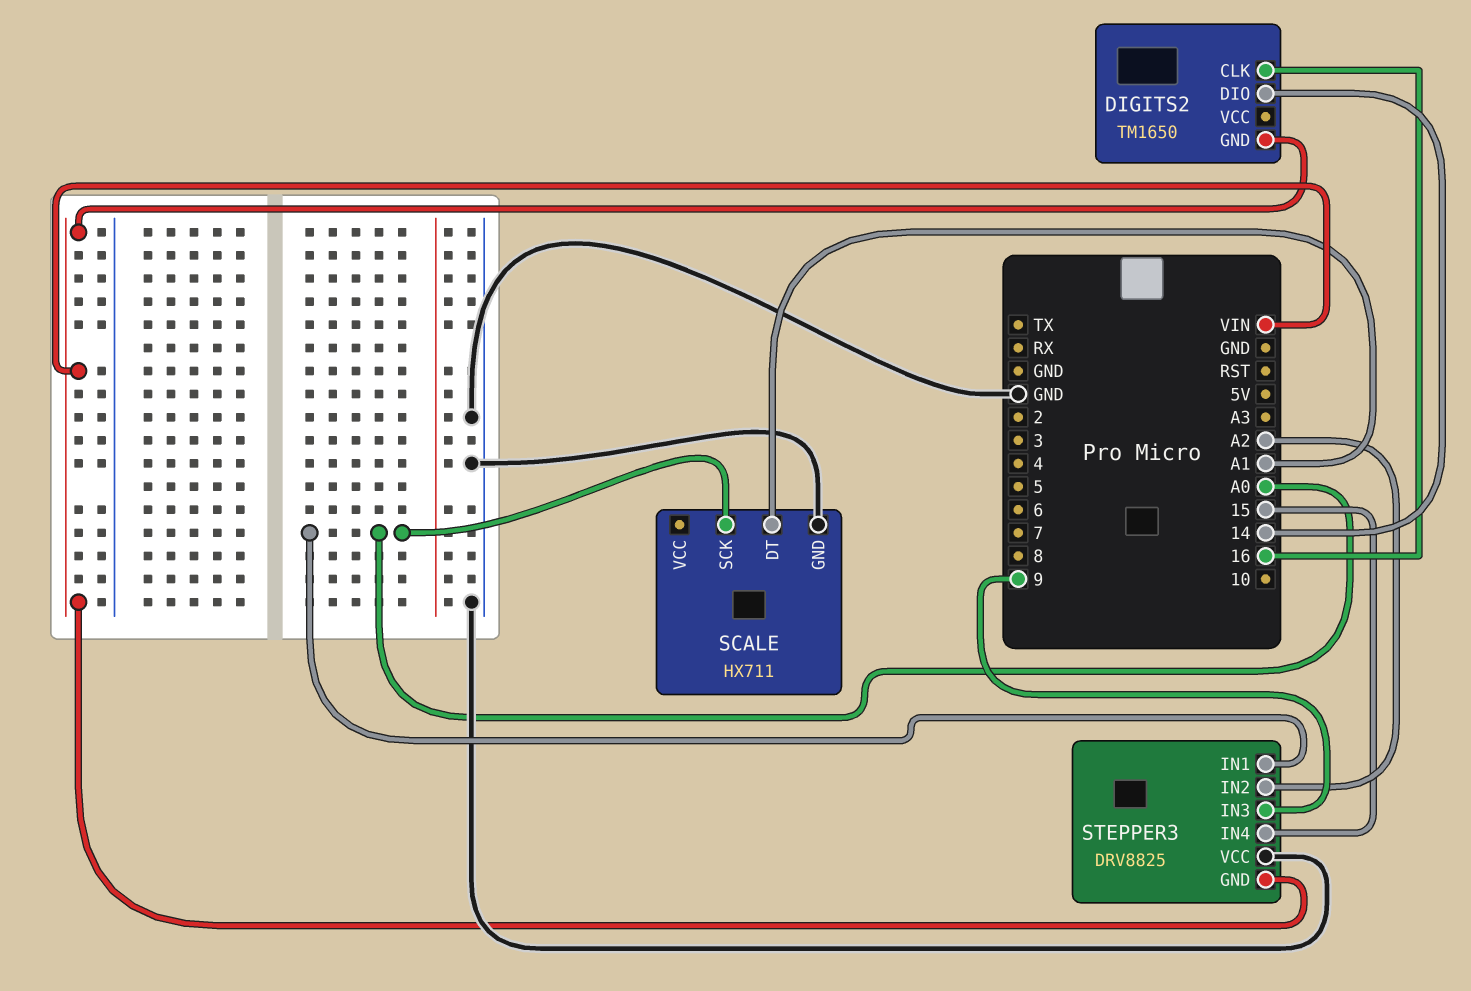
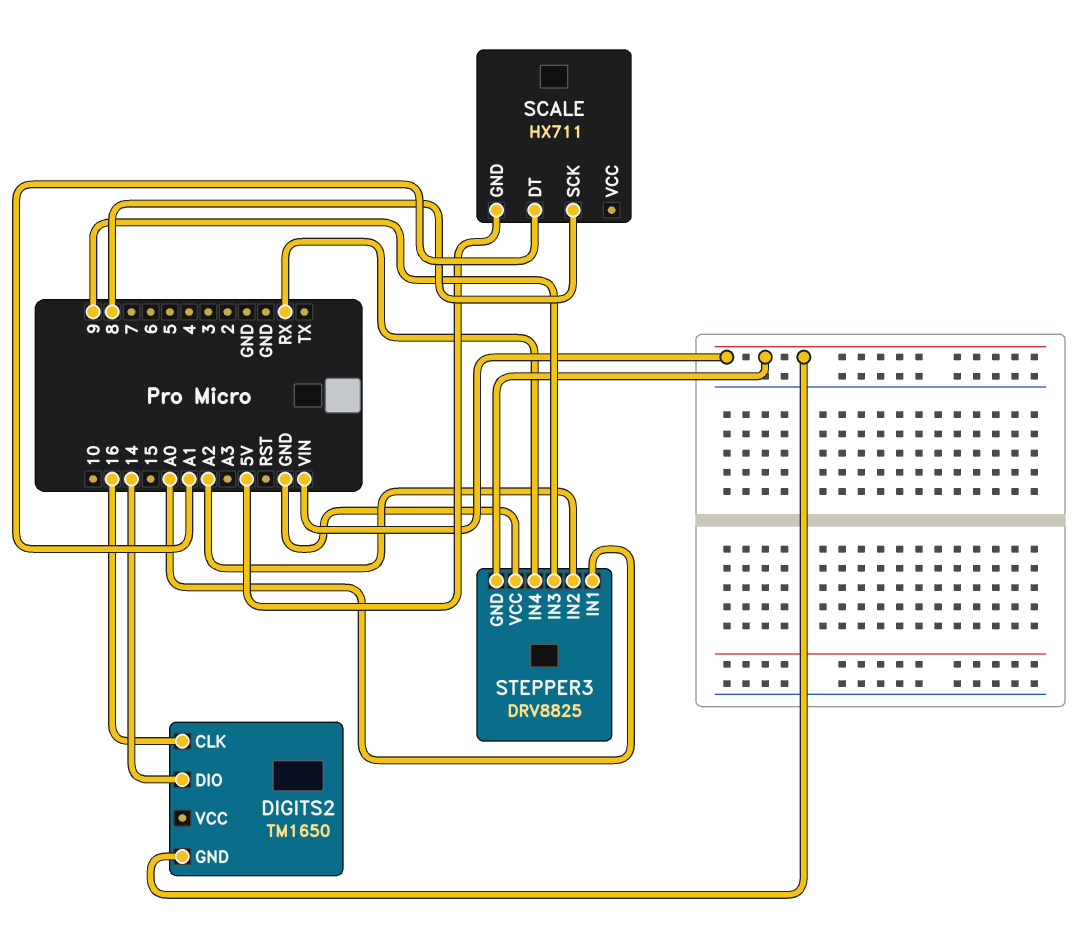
SCALE pin GND: GND -> 5V
SCALE pin SCK: A0 -> 8
STEPPER3 pin IN4: 15 -> RX

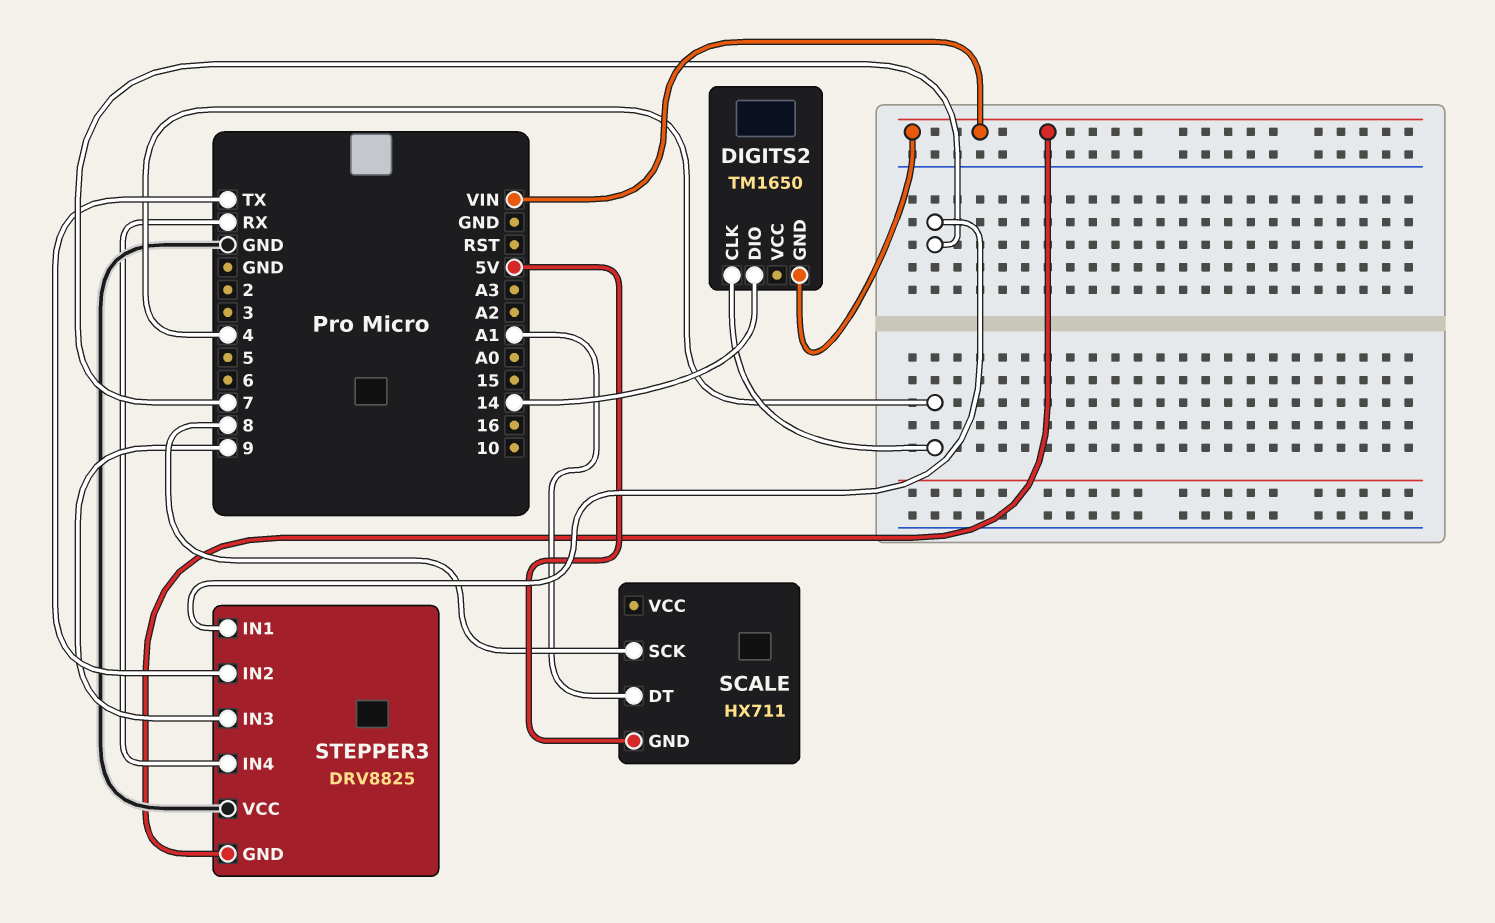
DIGITS2 pin CLK: 16 -> 4
STEPPER3 pin IN1: A0 -> 7
STEPPER3 pin IN2: A2 -> TX

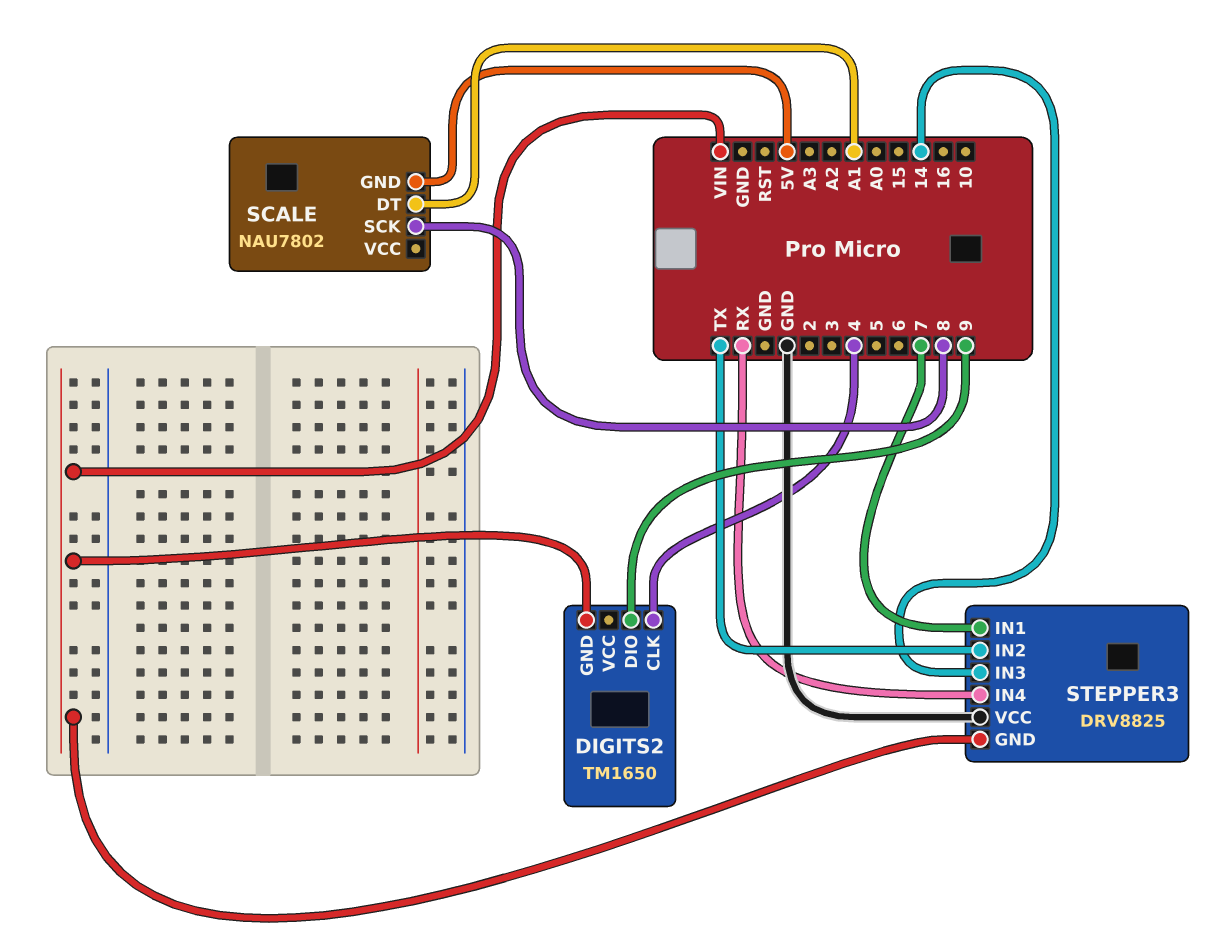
DIGITS2 pin DIO: 14 -> 9
SCALE: HX711 -> NAU7802
STEPPER3 pin IN3: 9 -> 14

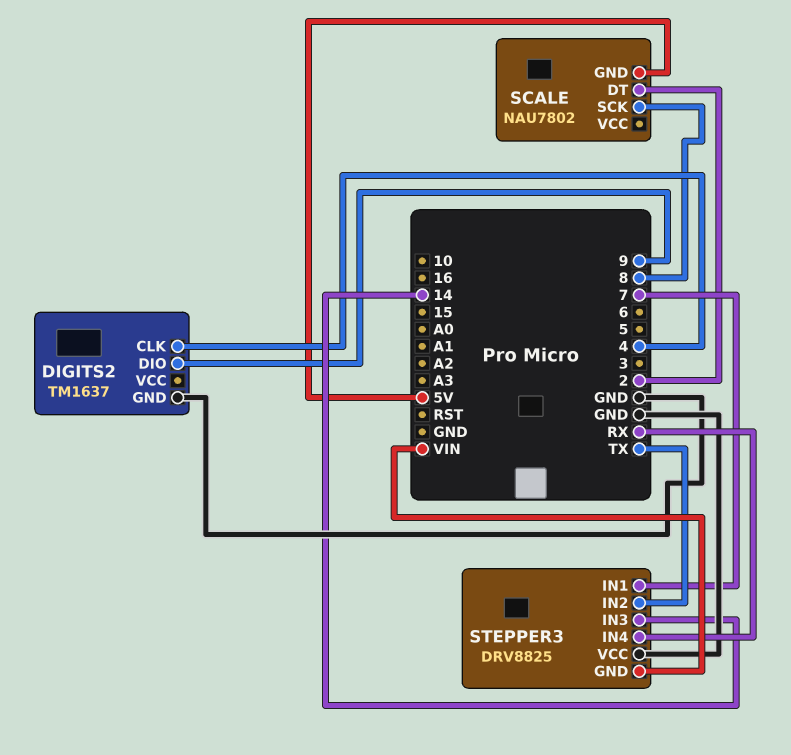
DIGITS2: TM1650 -> TM1637
DIGITS2 pin GND: VIN -> GND
SCALE pin DT: A1 -> 2

